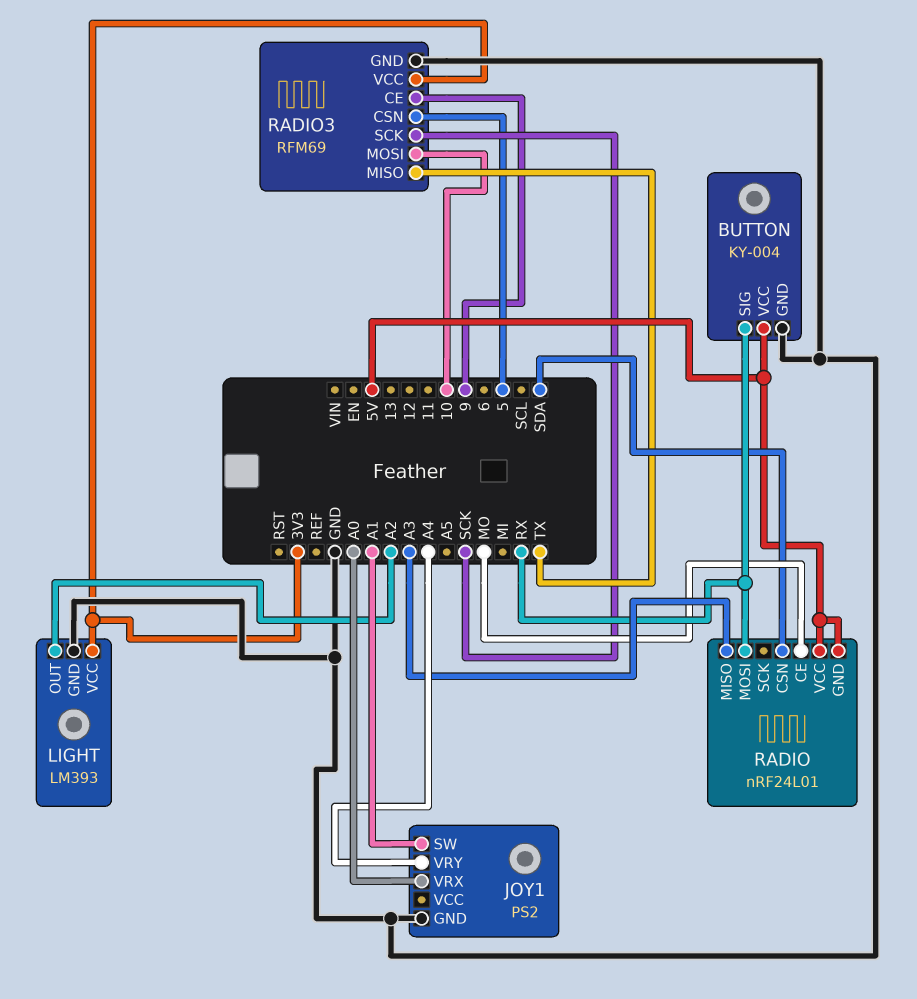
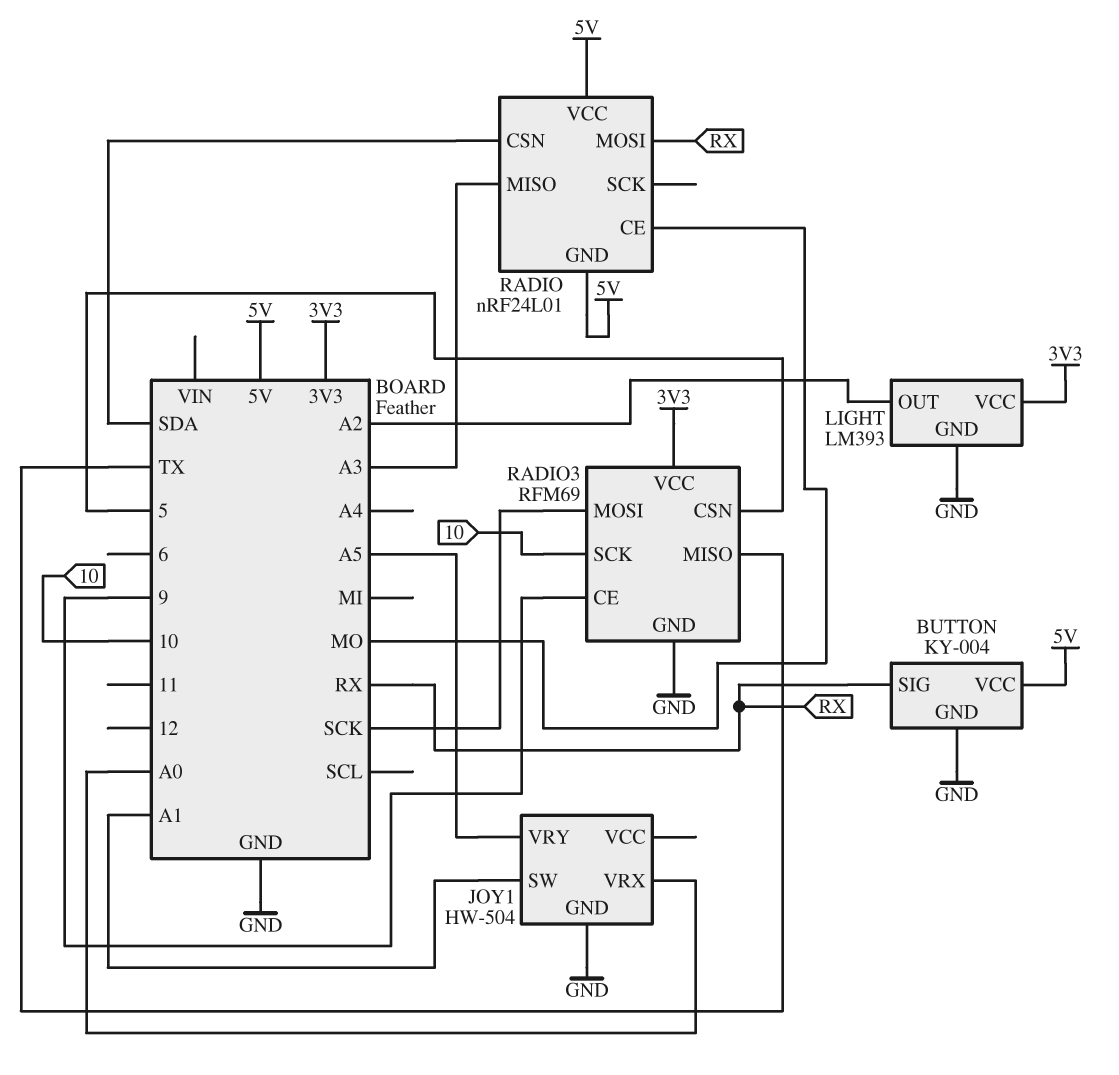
JOY1: PS2 -> HW-504
JOY1 pin VRY: A4 -> A5
RADIO3 pin MOSI: 10 -> SCK
RADIO3 pin SCK: SCK -> 10

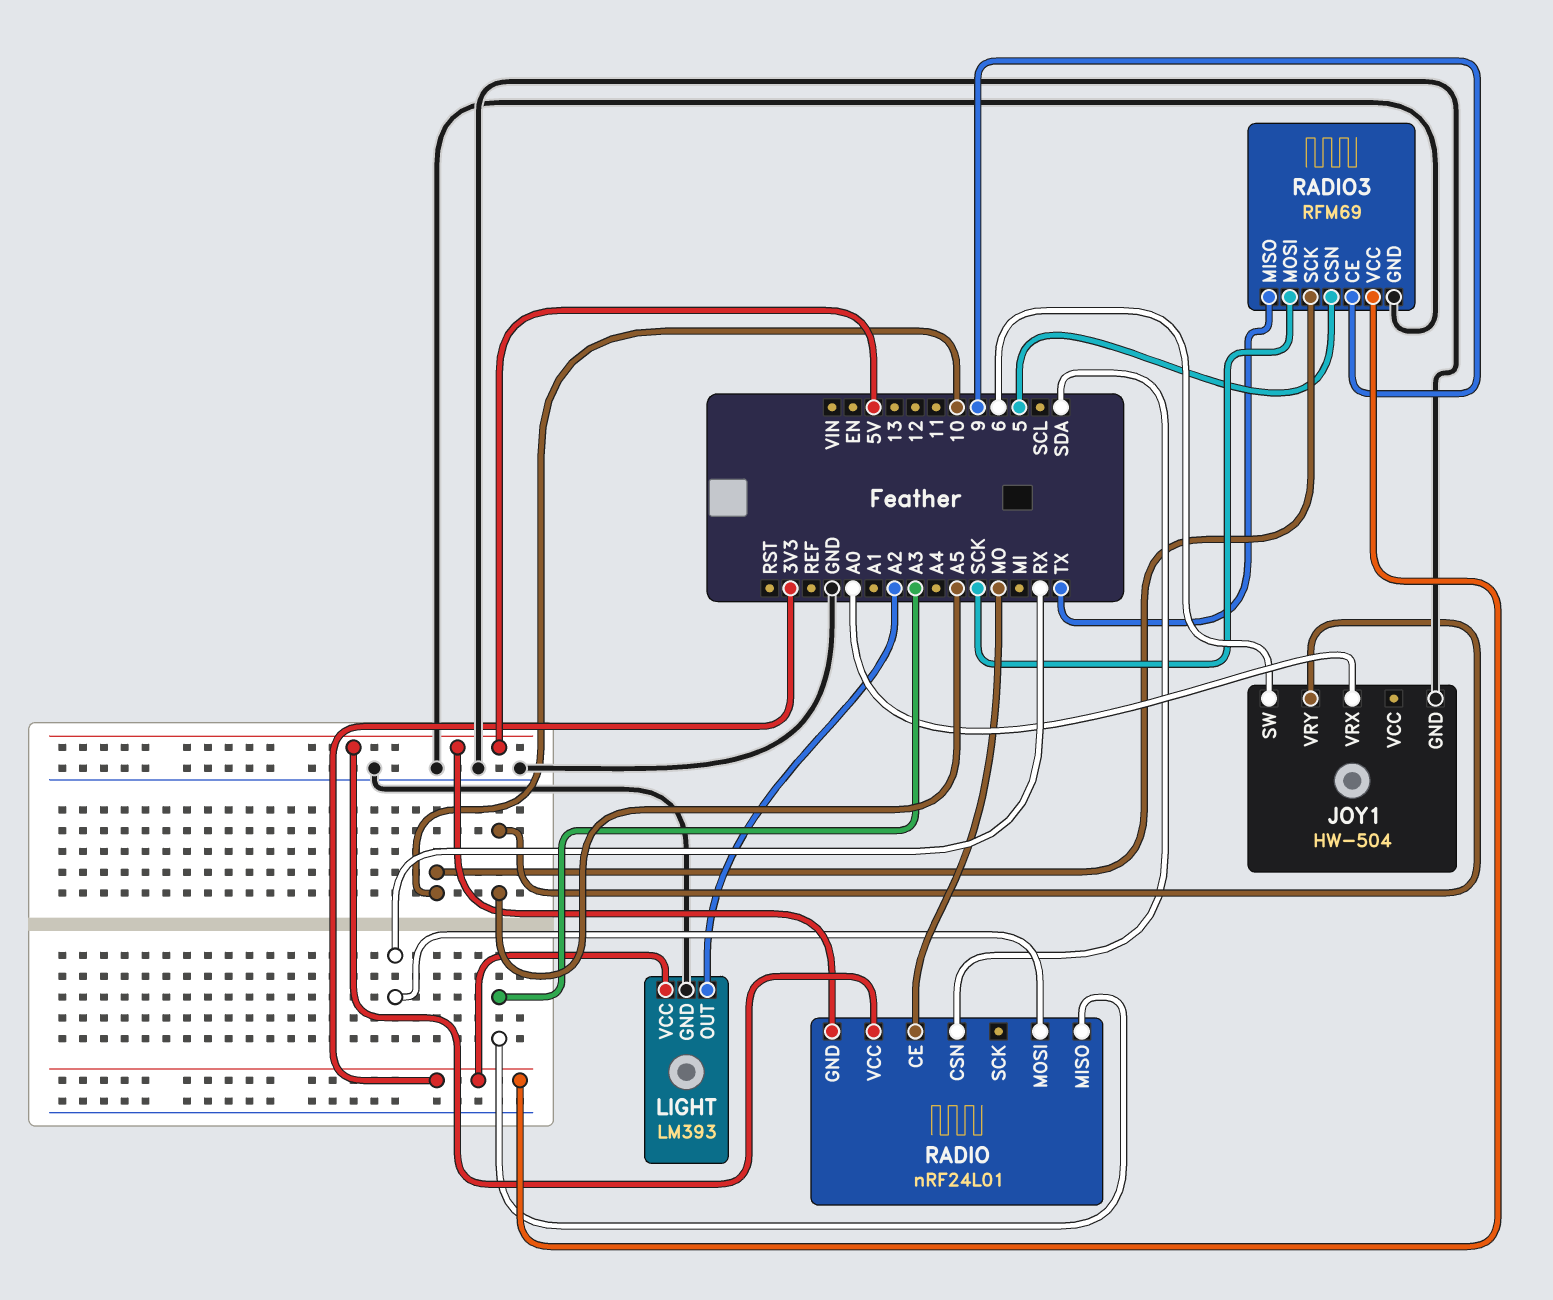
BUTTON: KY-004 -> none
BUTTON pin GND: GND -> none
BUTTON pin SIG: RX -> none
BUTTON pin VCC: 5V -> none
JOY1 pin SW: A1 -> 6

